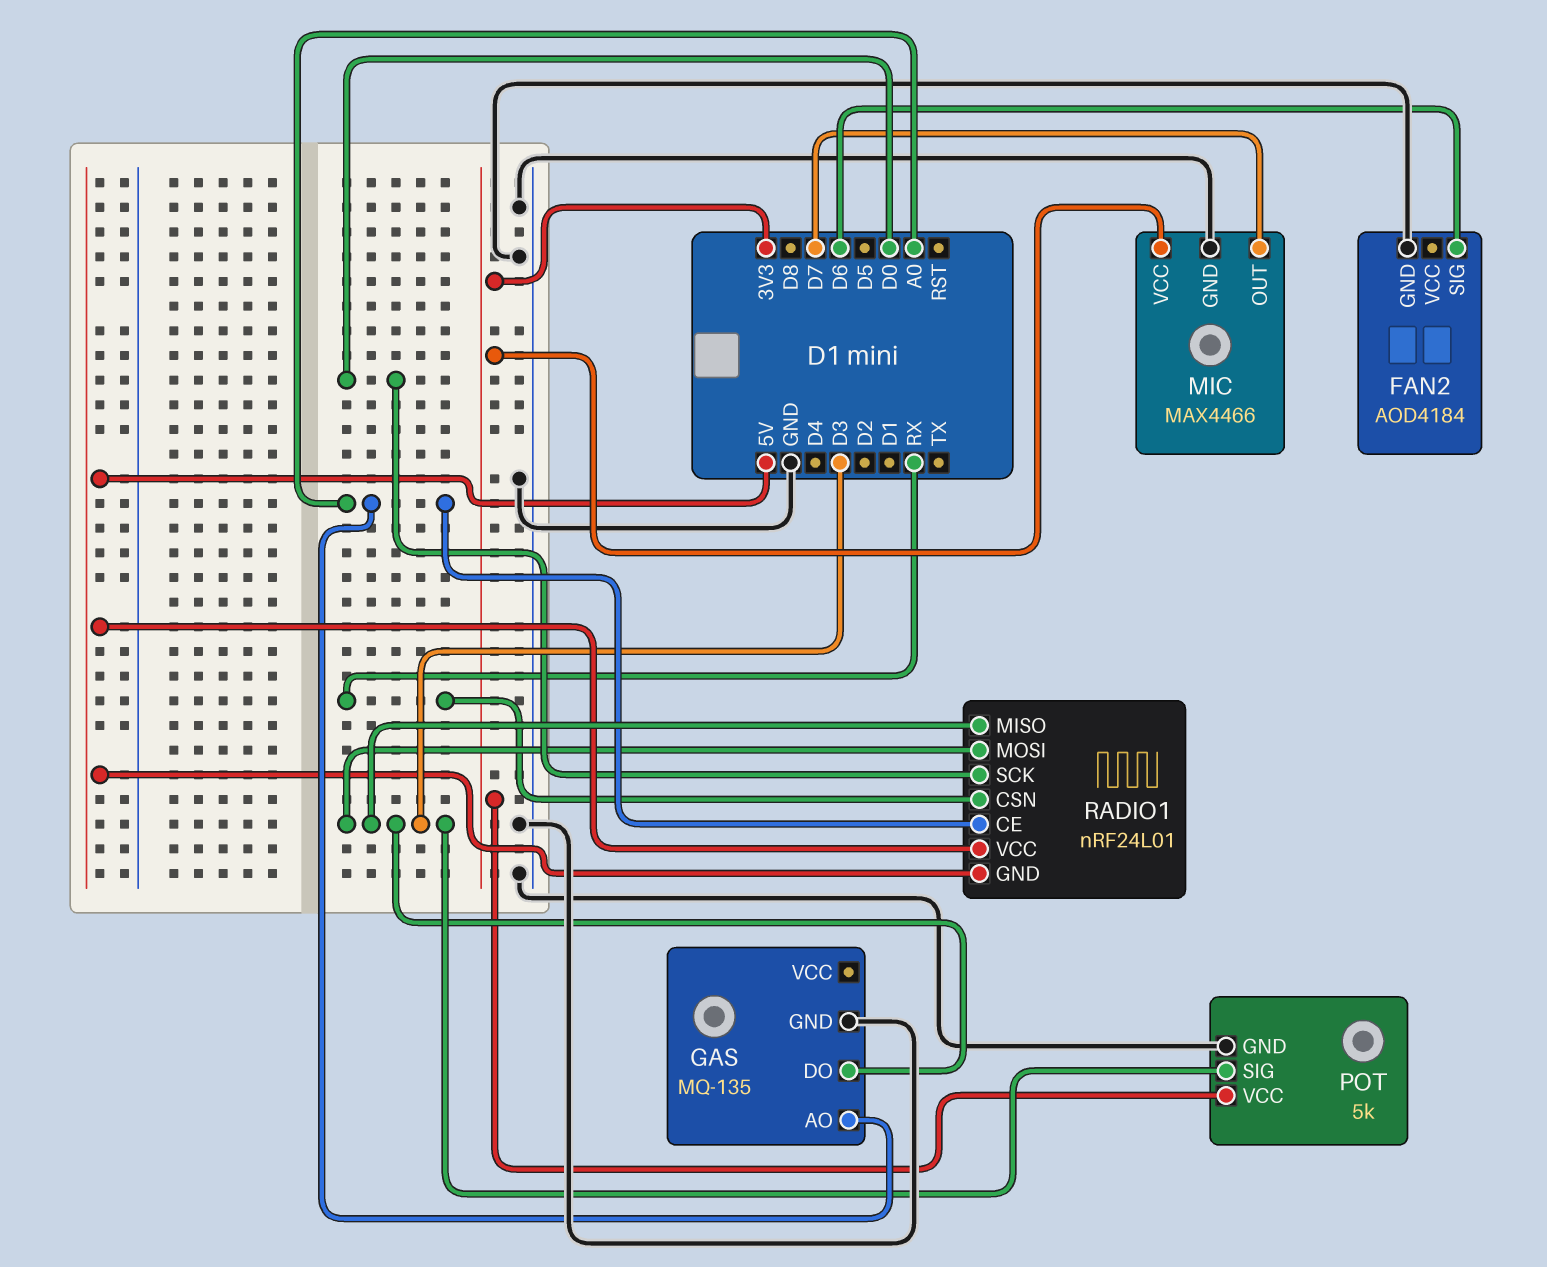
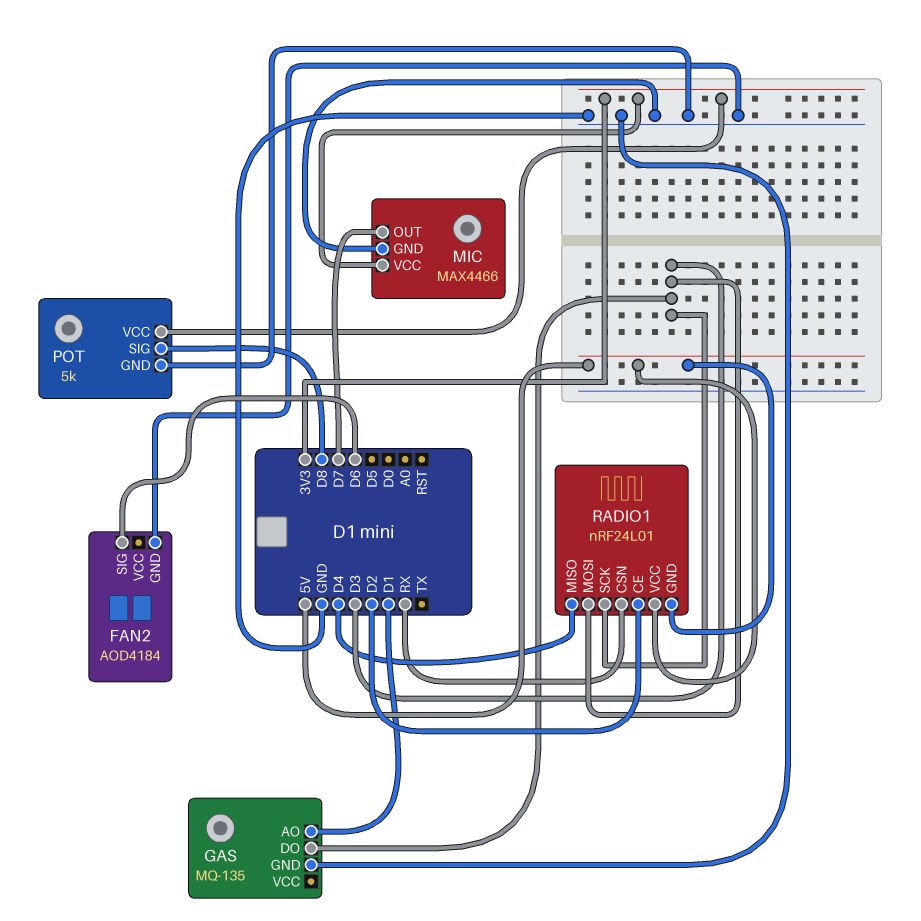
GAS pin AO: A0 -> D1
POT pin SIG: D3 -> D8
RADIO1 pin CE: A0 -> D2
RADIO1 pin MISO: D3 -> D4
RADIO1 pin SCK: D0 -> D3

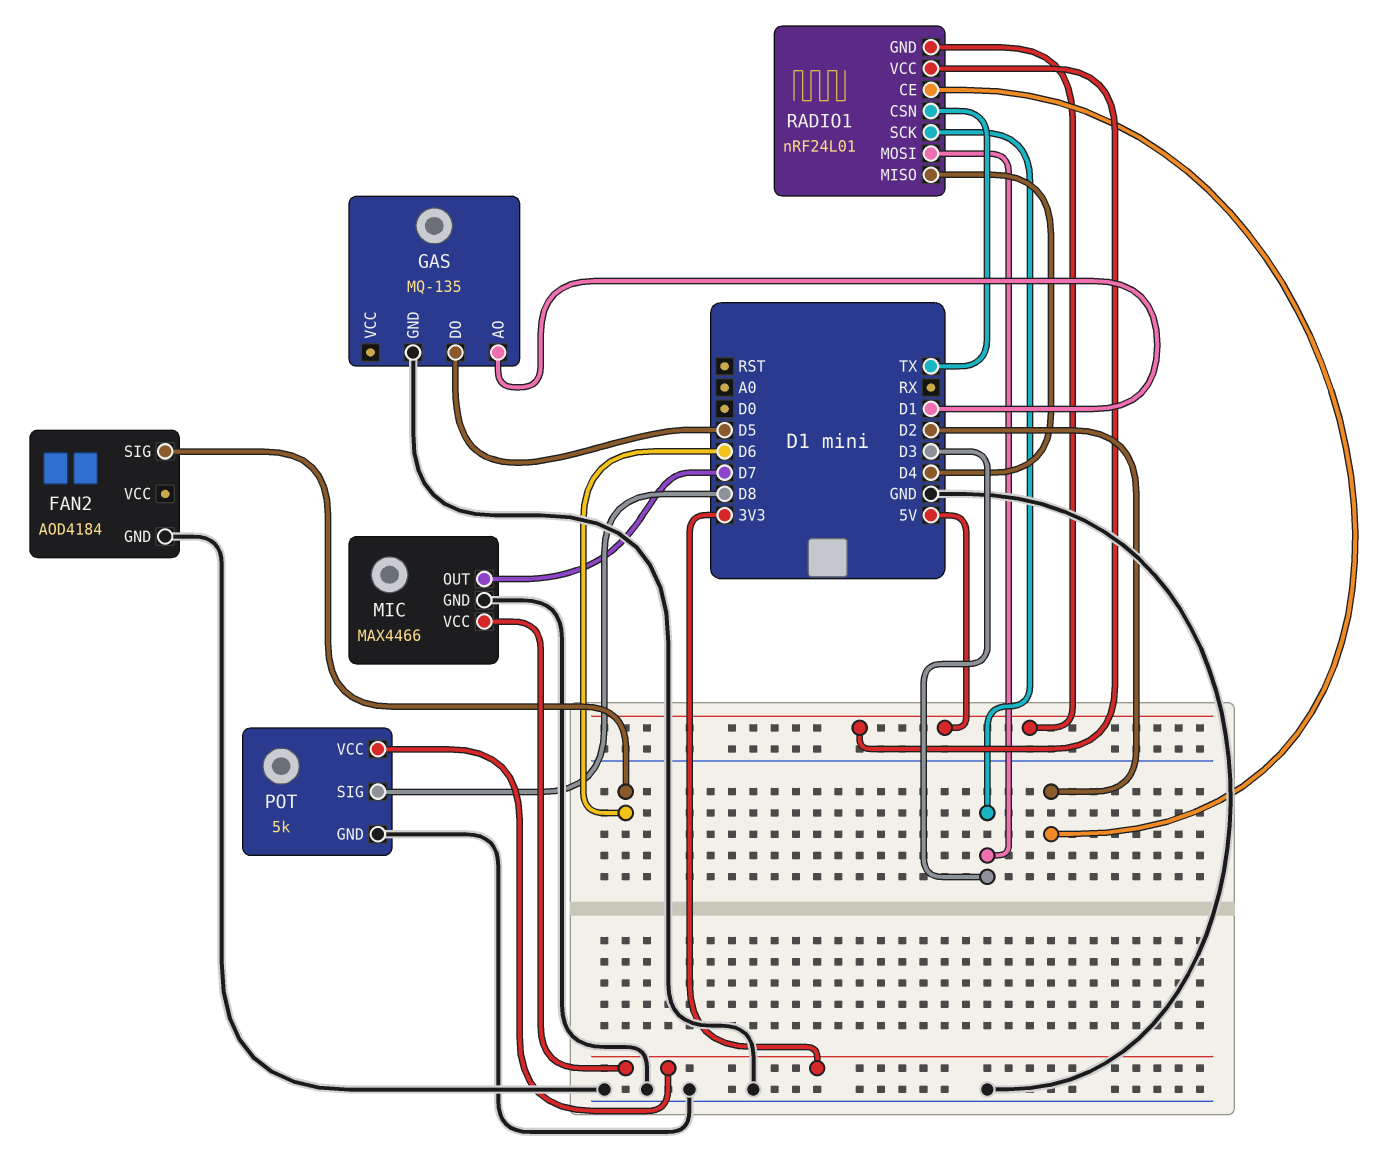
GAS pin DO: D3 -> D5
RADIO1 pin CSN: RX -> TX

